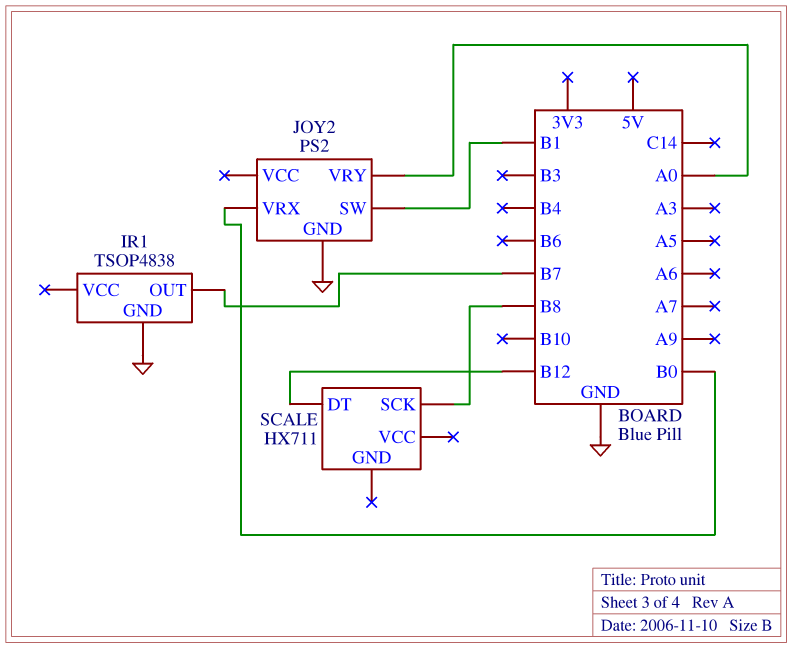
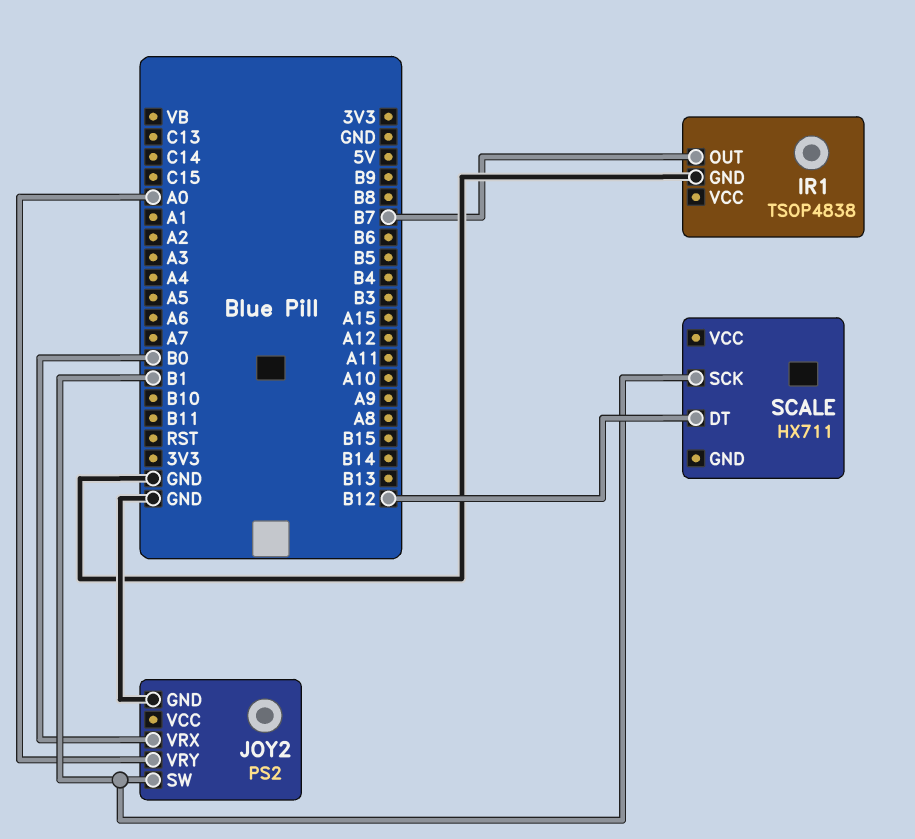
SCALE pin SCK: B8 -> B1

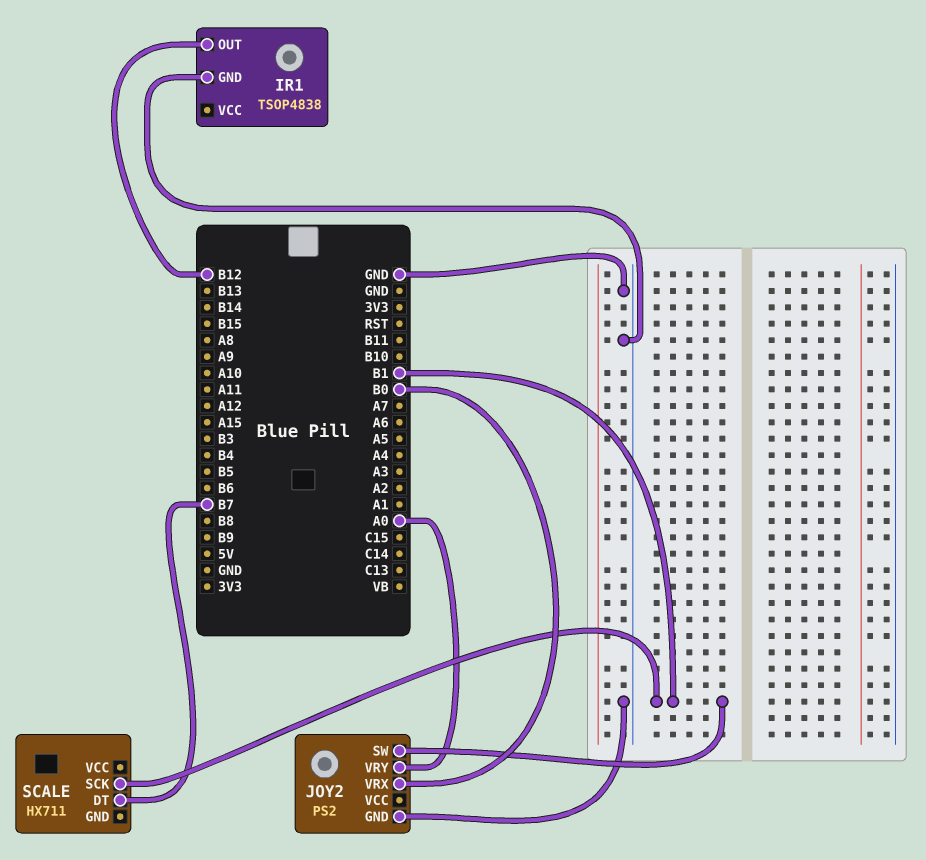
IR1 pin OUT: B7 -> B12
SCALE pin DT: B12 -> B7

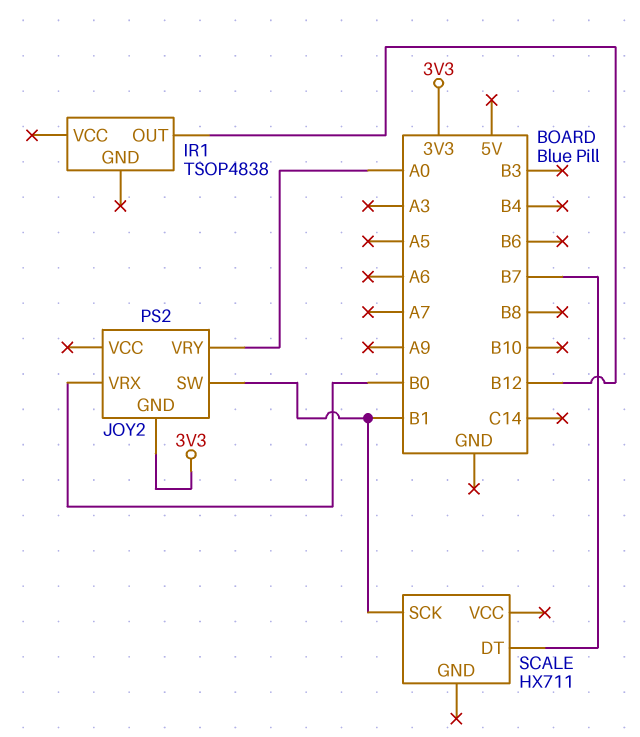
IR1 pin GND: GND -> none
JOY2 pin GND: GND -> 3V3

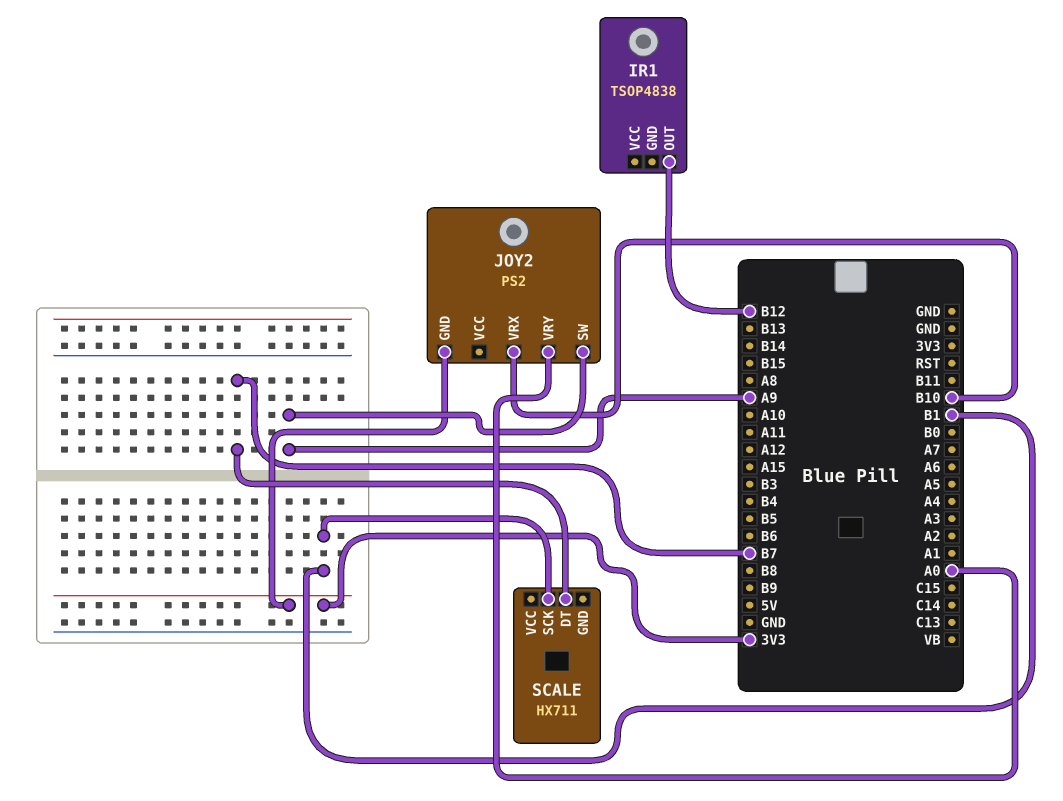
JOY2 pin SW: B1 -> A9
JOY2 pin VRX: B0 -> B10

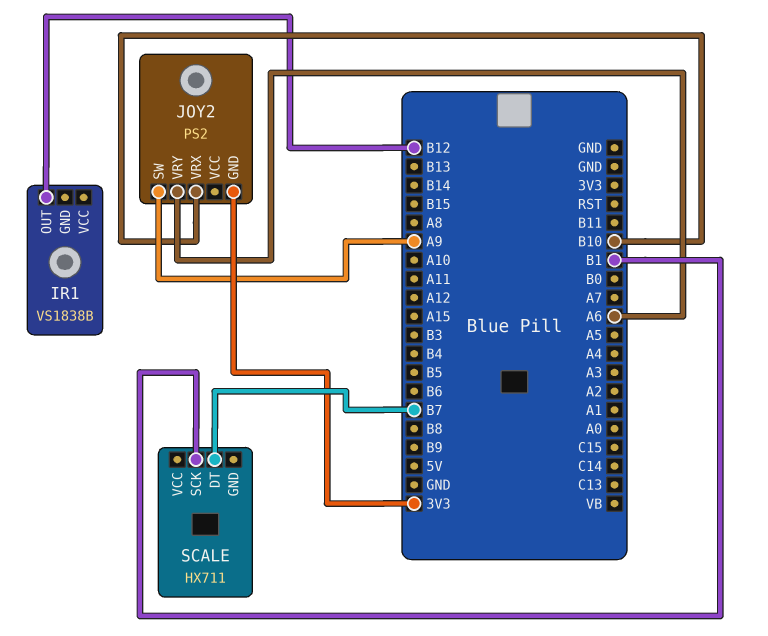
IR1: TSOP4838 -> VS1838B
JOY2 pin VRY: A0 -> A6

